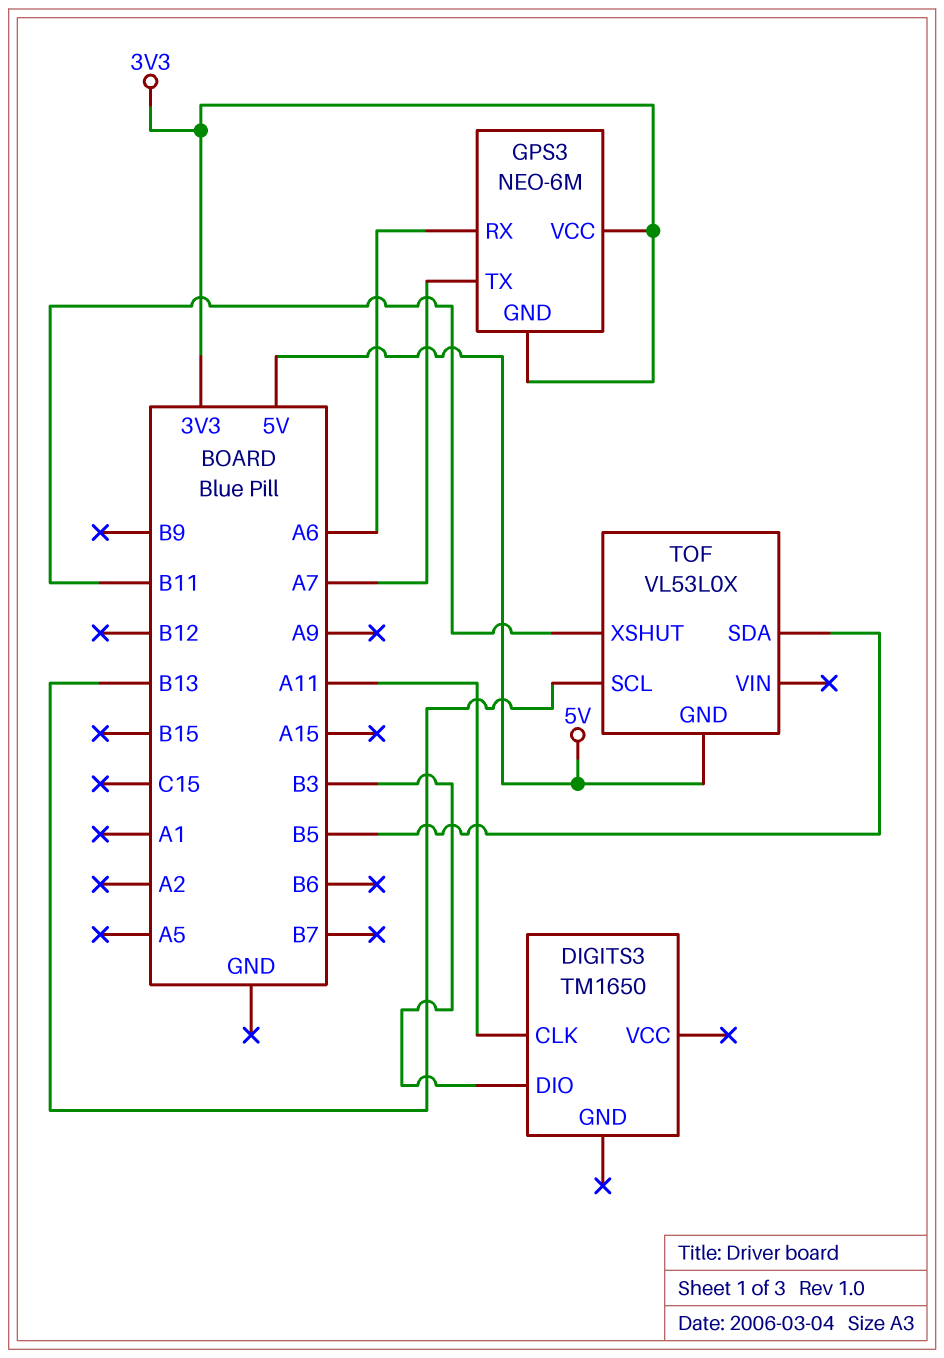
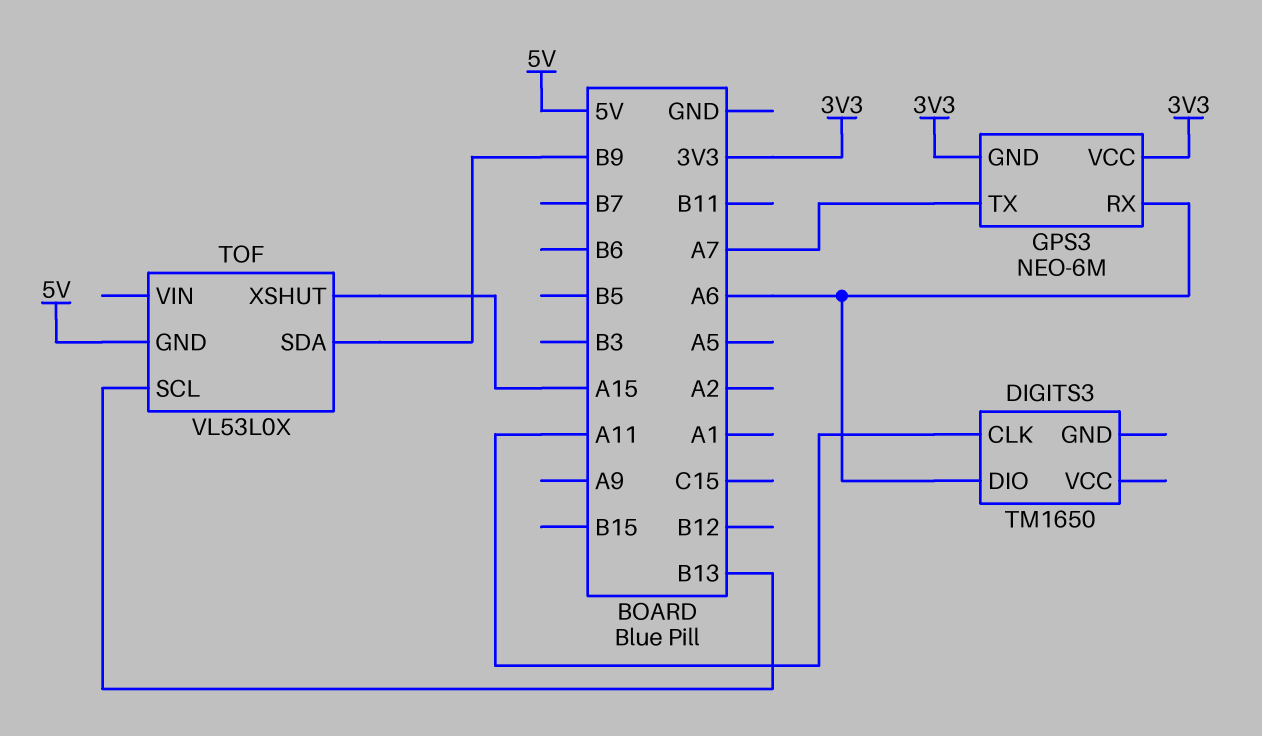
DIGITS3 pin DIO: B3 -> A6
TOF pin SDA: B5 -> B9
TOF pin XSHUT: B11 -> A15

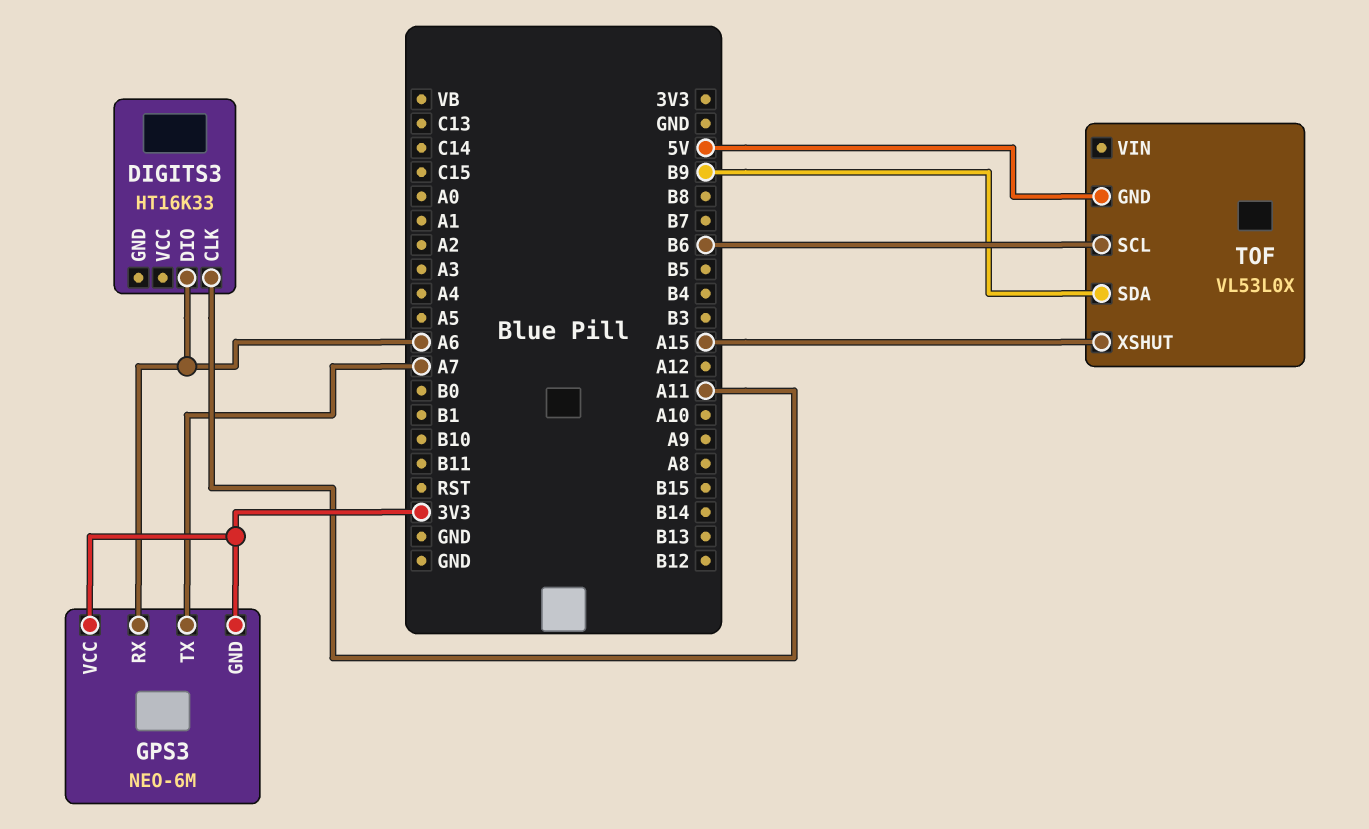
DIGITS3: TM1650 -> HT16K33
TOF pin SCL: B13 -> B6

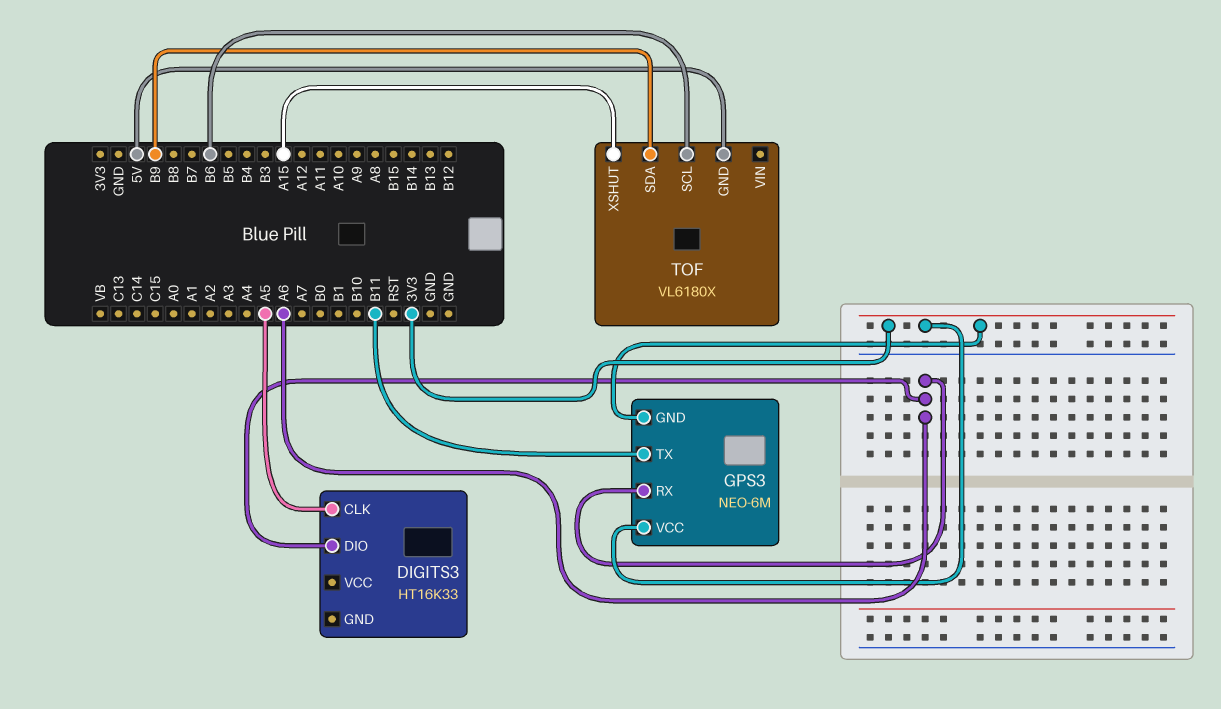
DIGITS3 pin CLK: A11 -> A5
GPS3 pin TX: A7 -> B11
TOF: VL53L0X -> VL6180X

